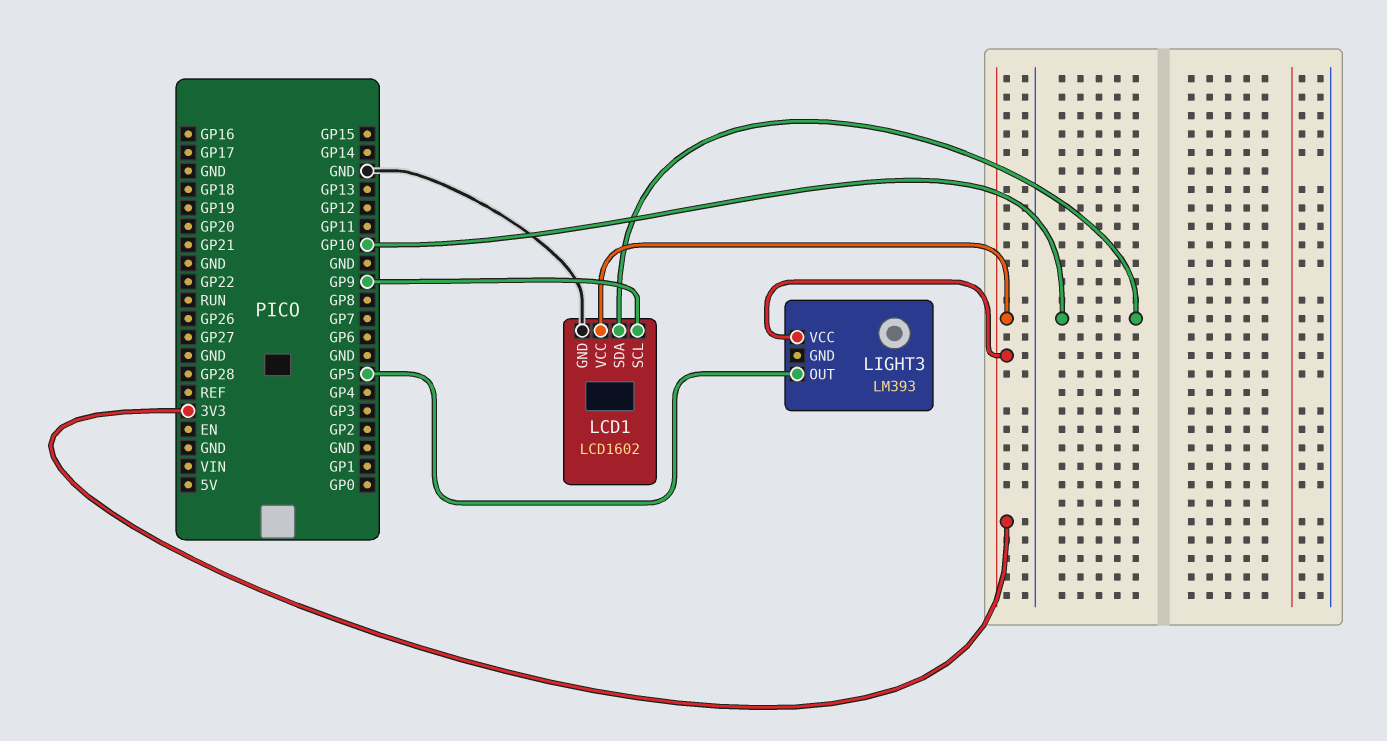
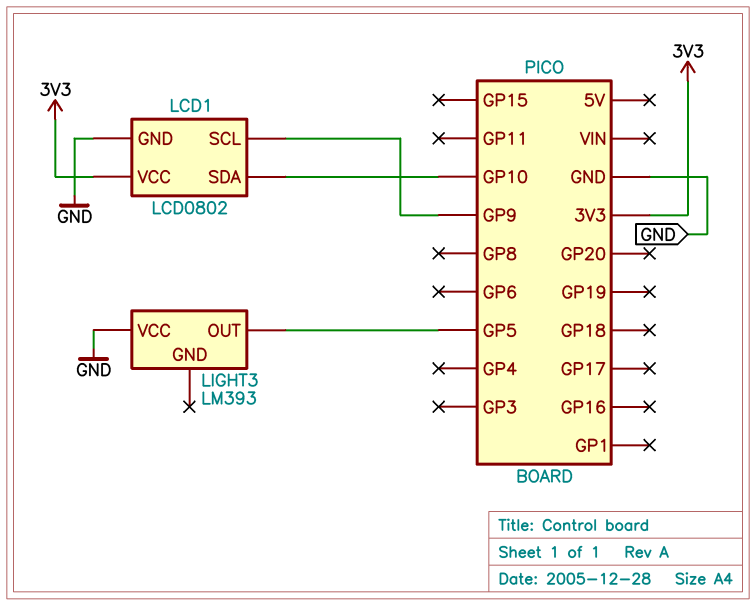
LCD1: LCD1602 -> LCD0802
LIGHT3 pin VCC: 3V3 -> GND

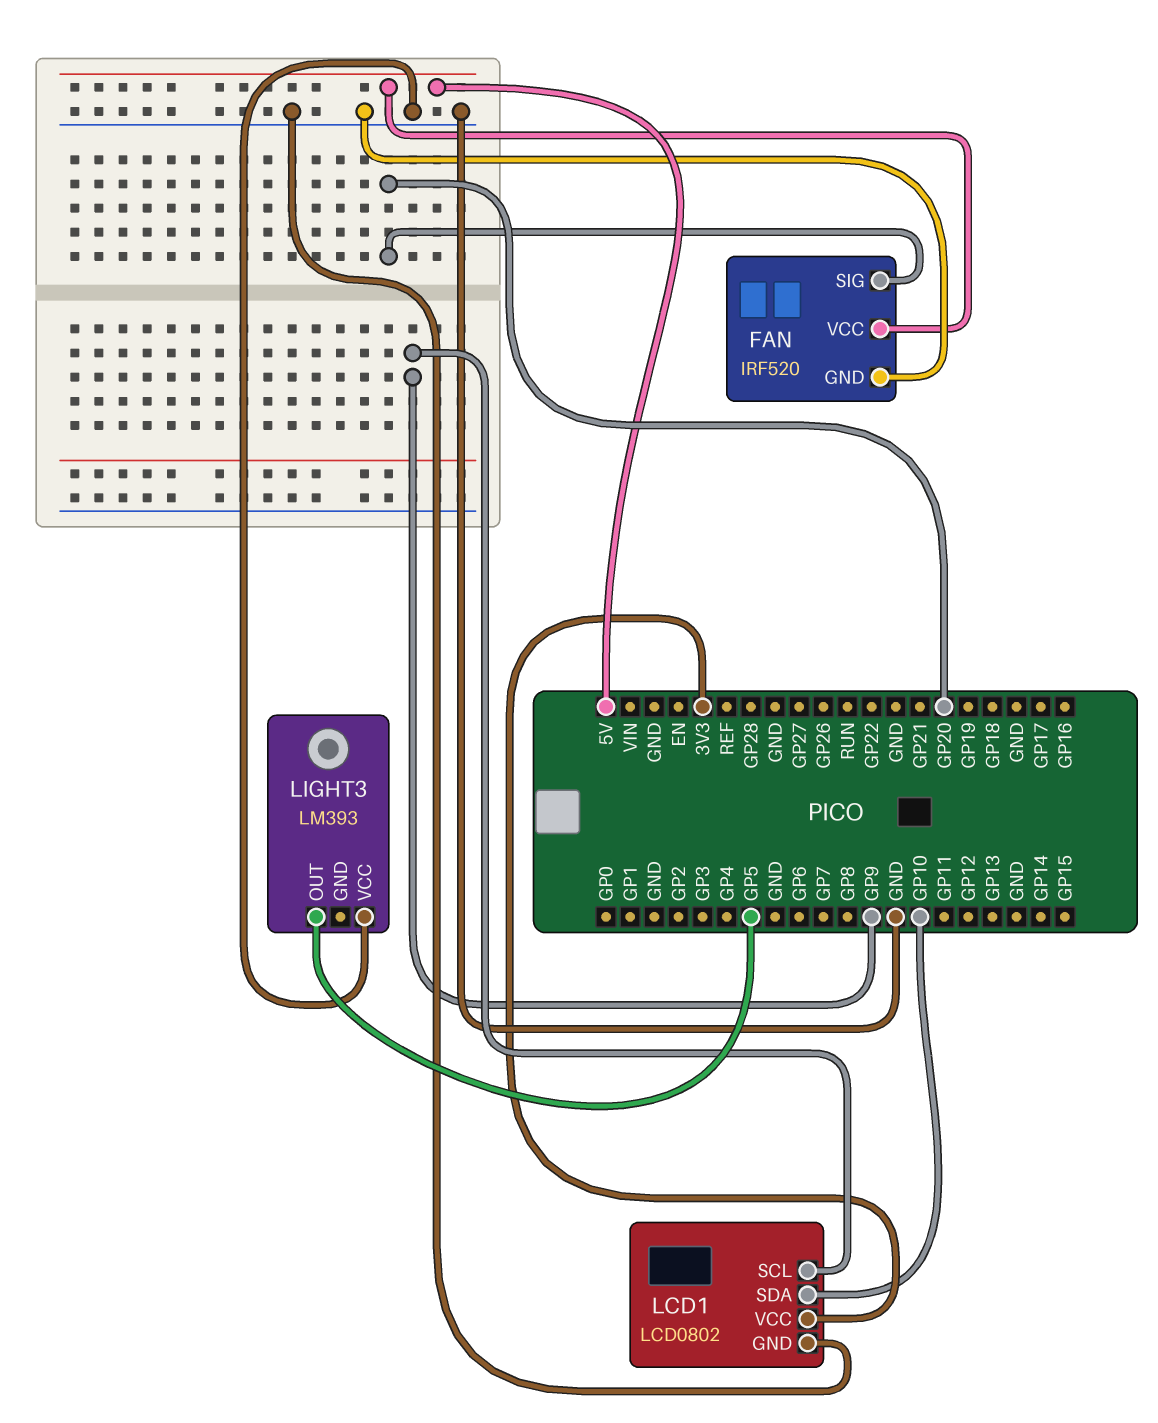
FAN: none -> IRF520
FAN pin GND: none -> GND
FAN pin SIG: none -> GP20
FAN pin VCC: none -> 5V

